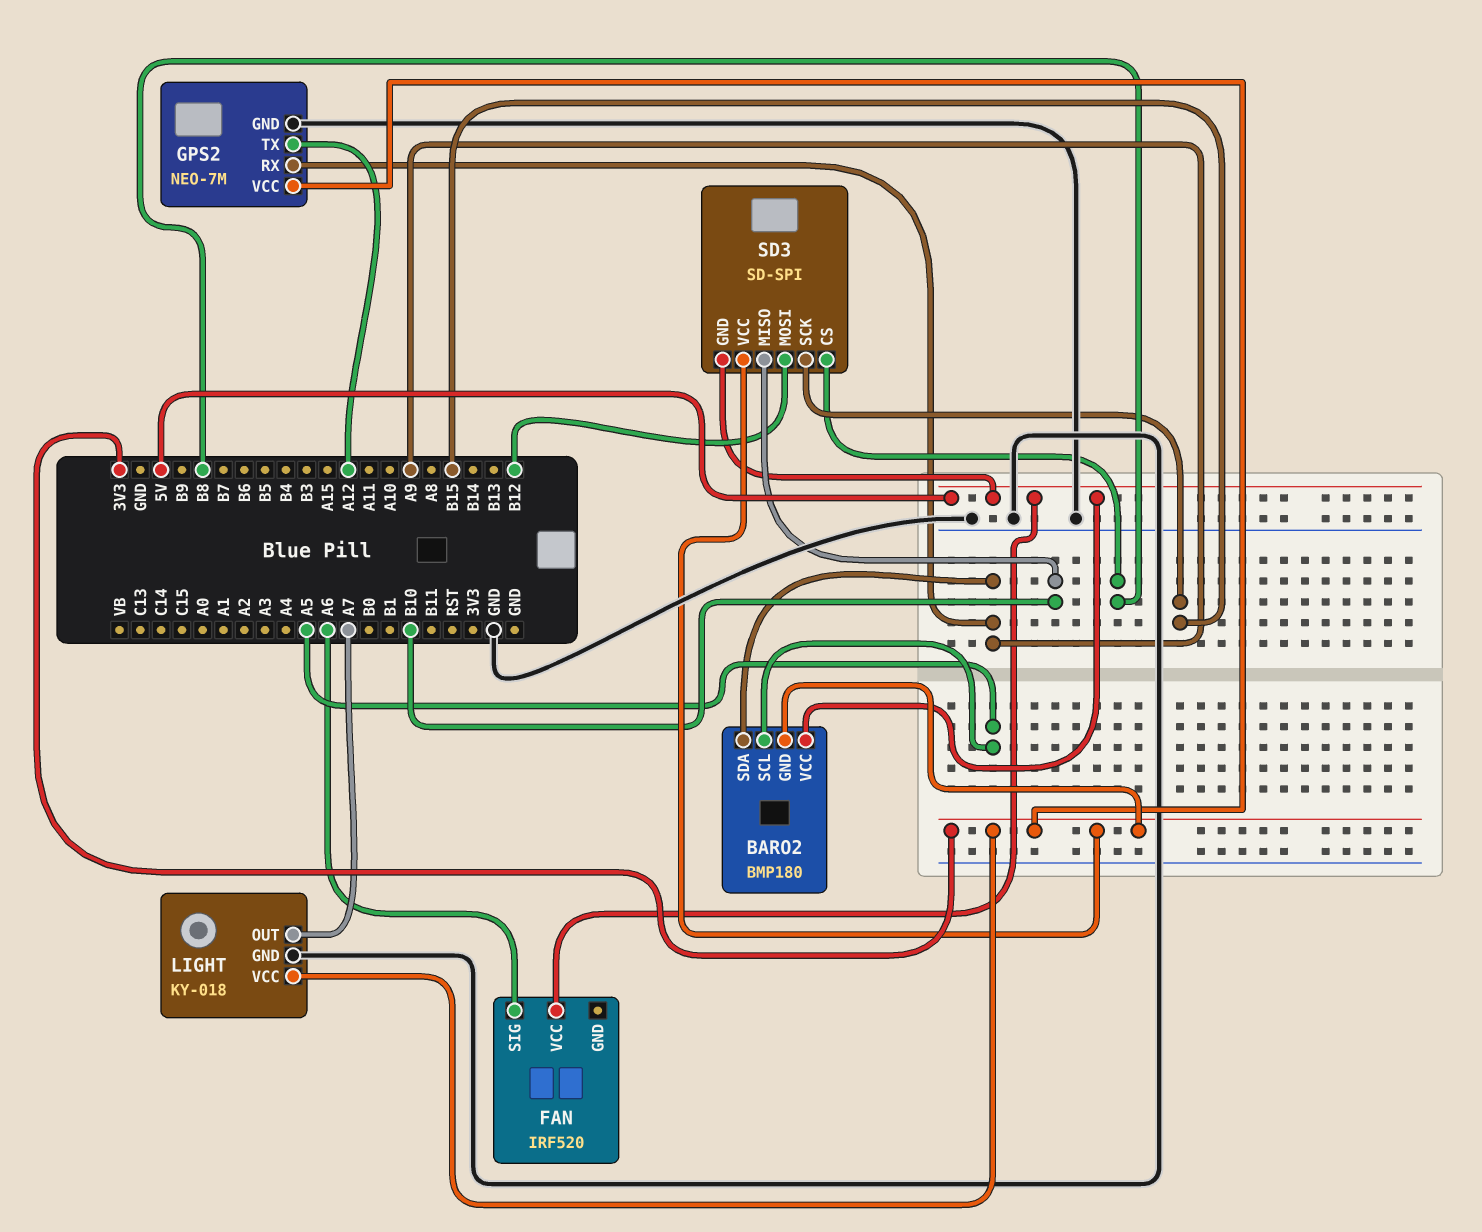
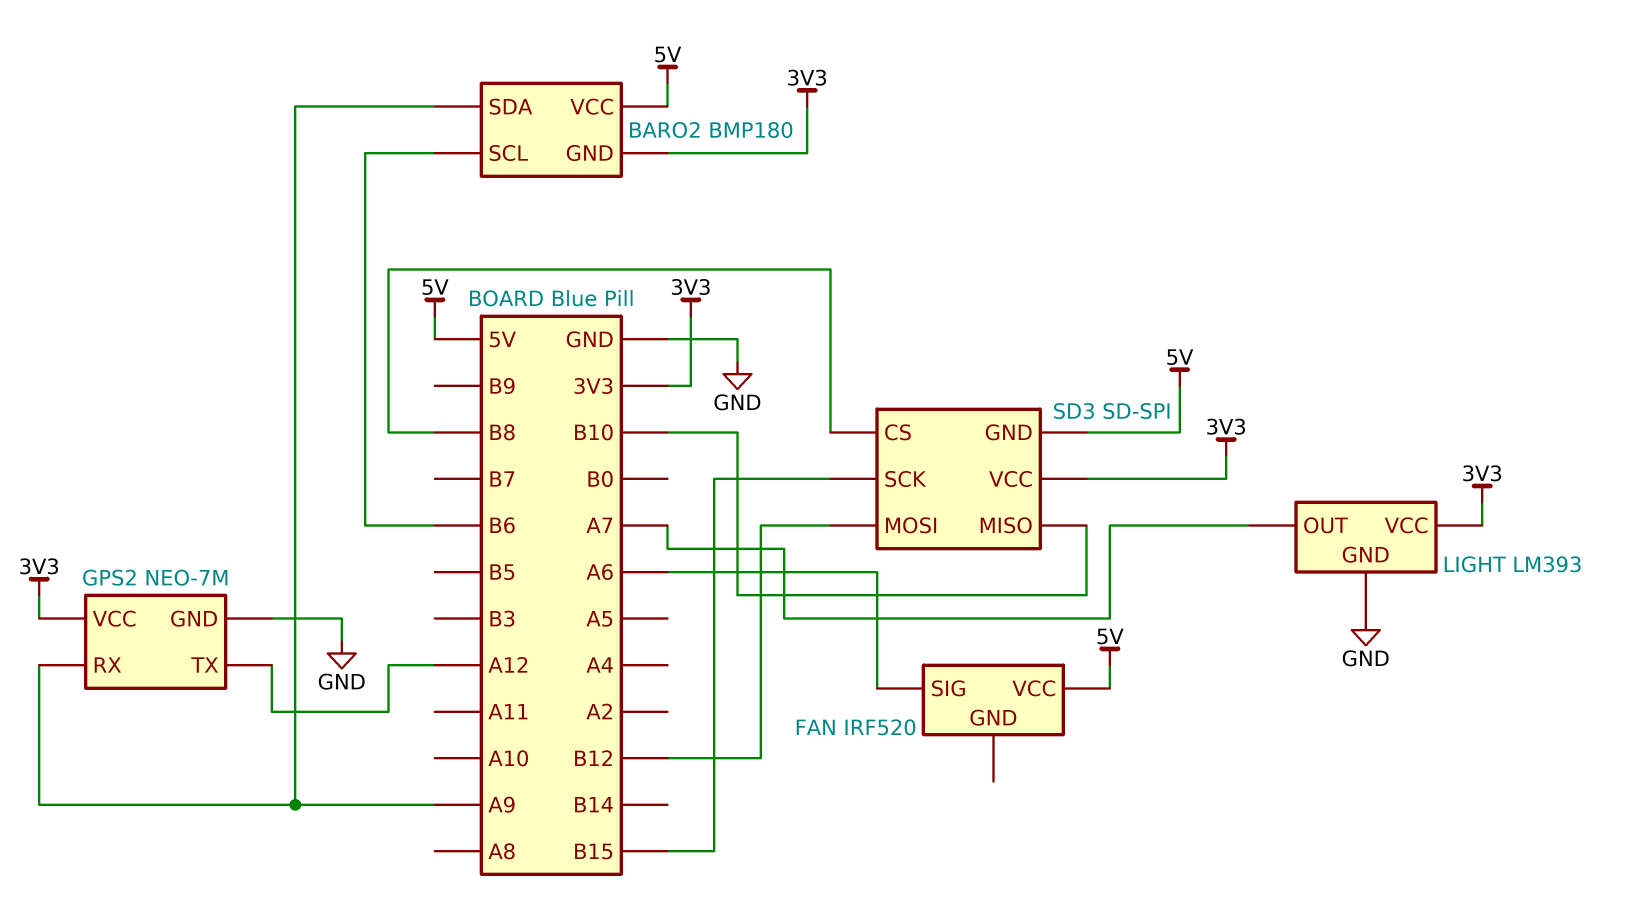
BARO2 pin SCL: A5 -> B6
LIGHT: KY-018 -> LM393

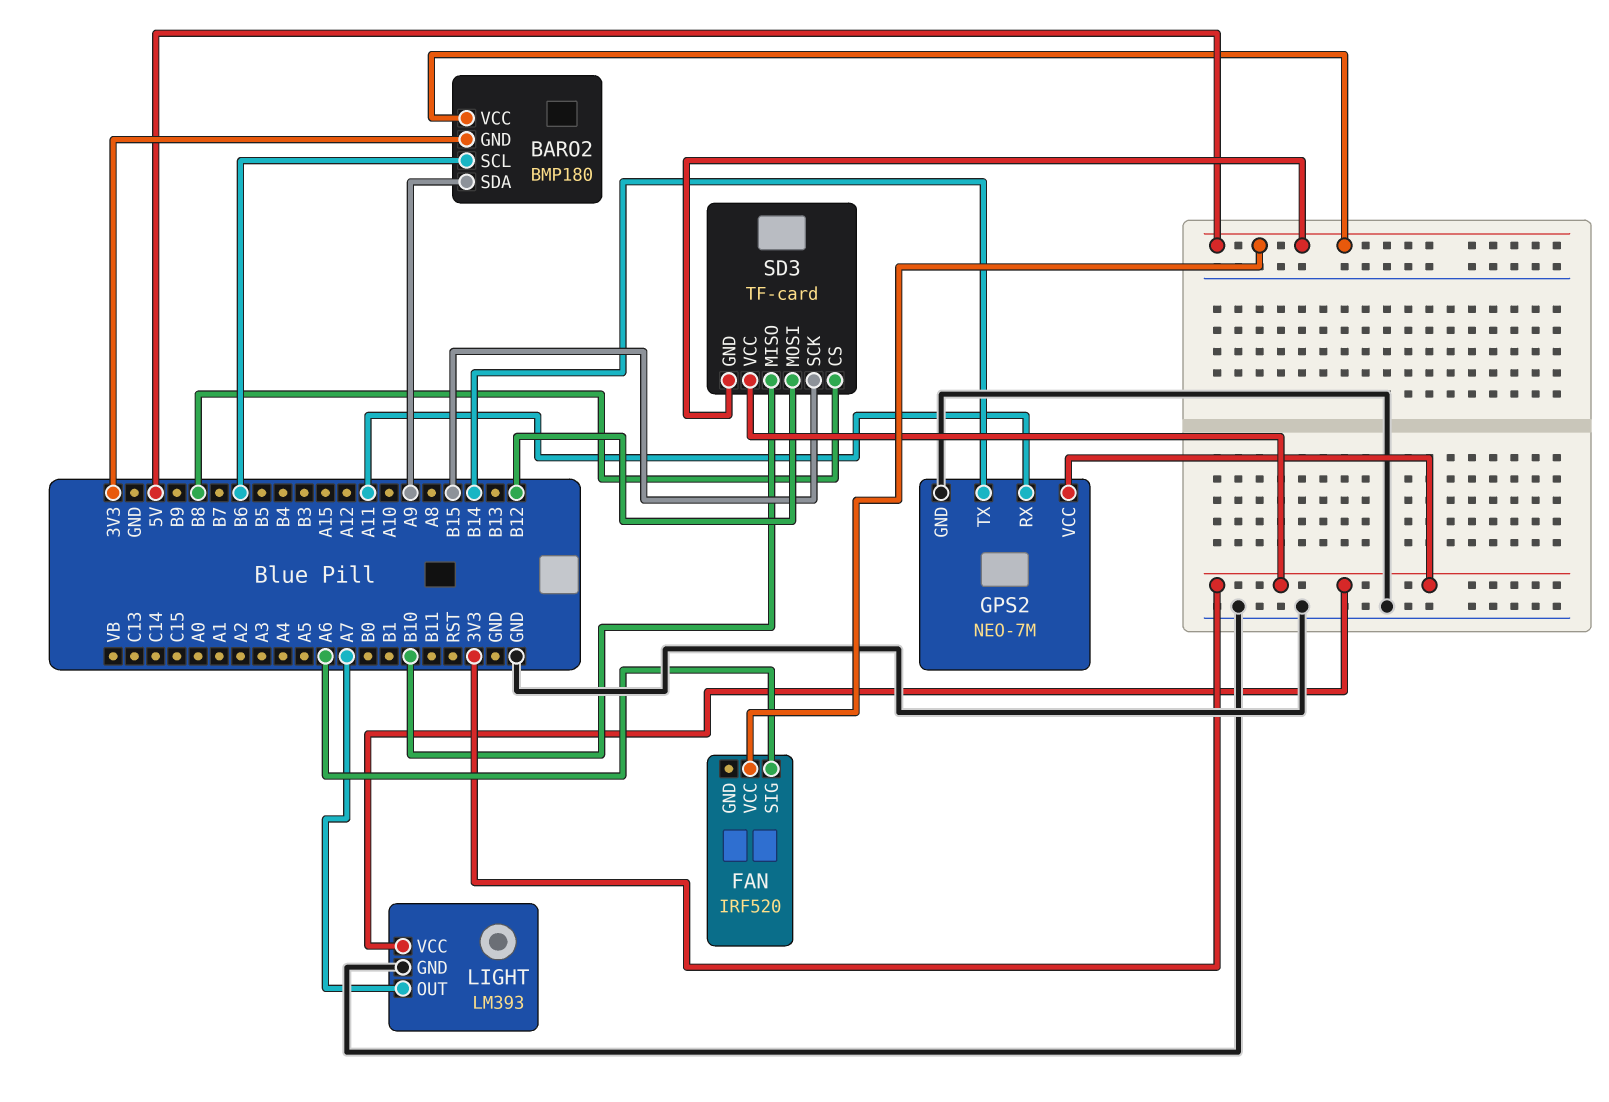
GPS2 pin RX: A9 -> A11
GPS2 pin TX: A12 -> B14
SD3: SD-SPI -> TF-card

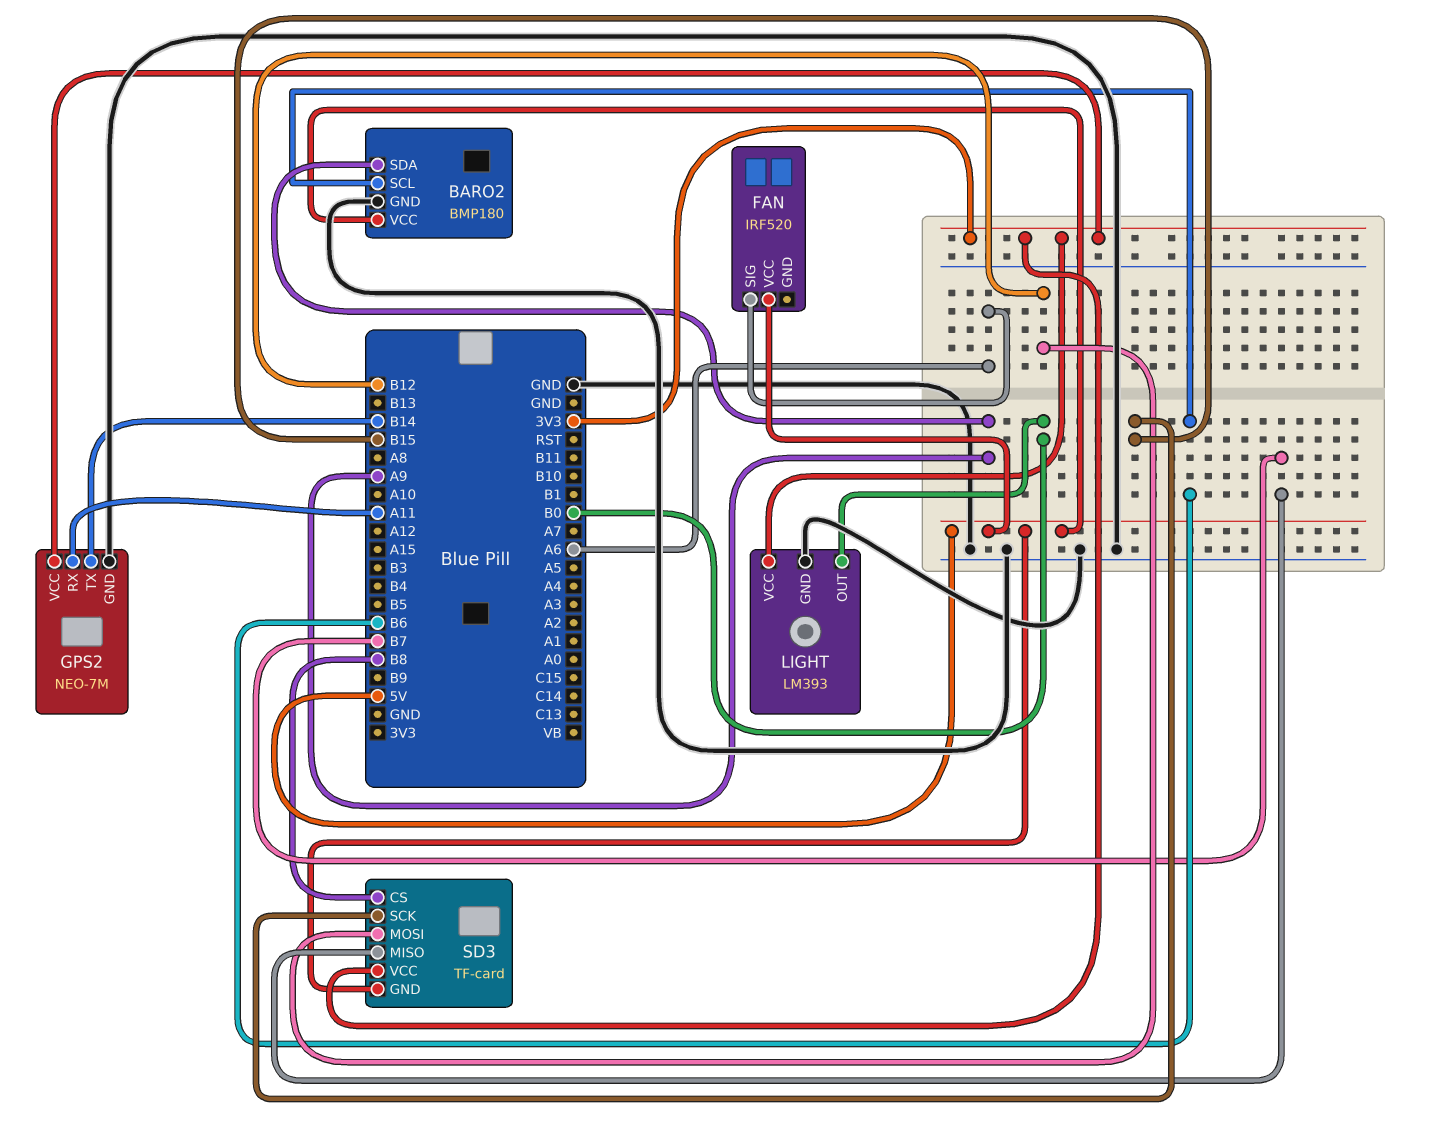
BARO2 pin GND: 3V3 -> GND
LIGHT pin OUT: A7 -> B0
SD3 pin MISO: B10 -> B7

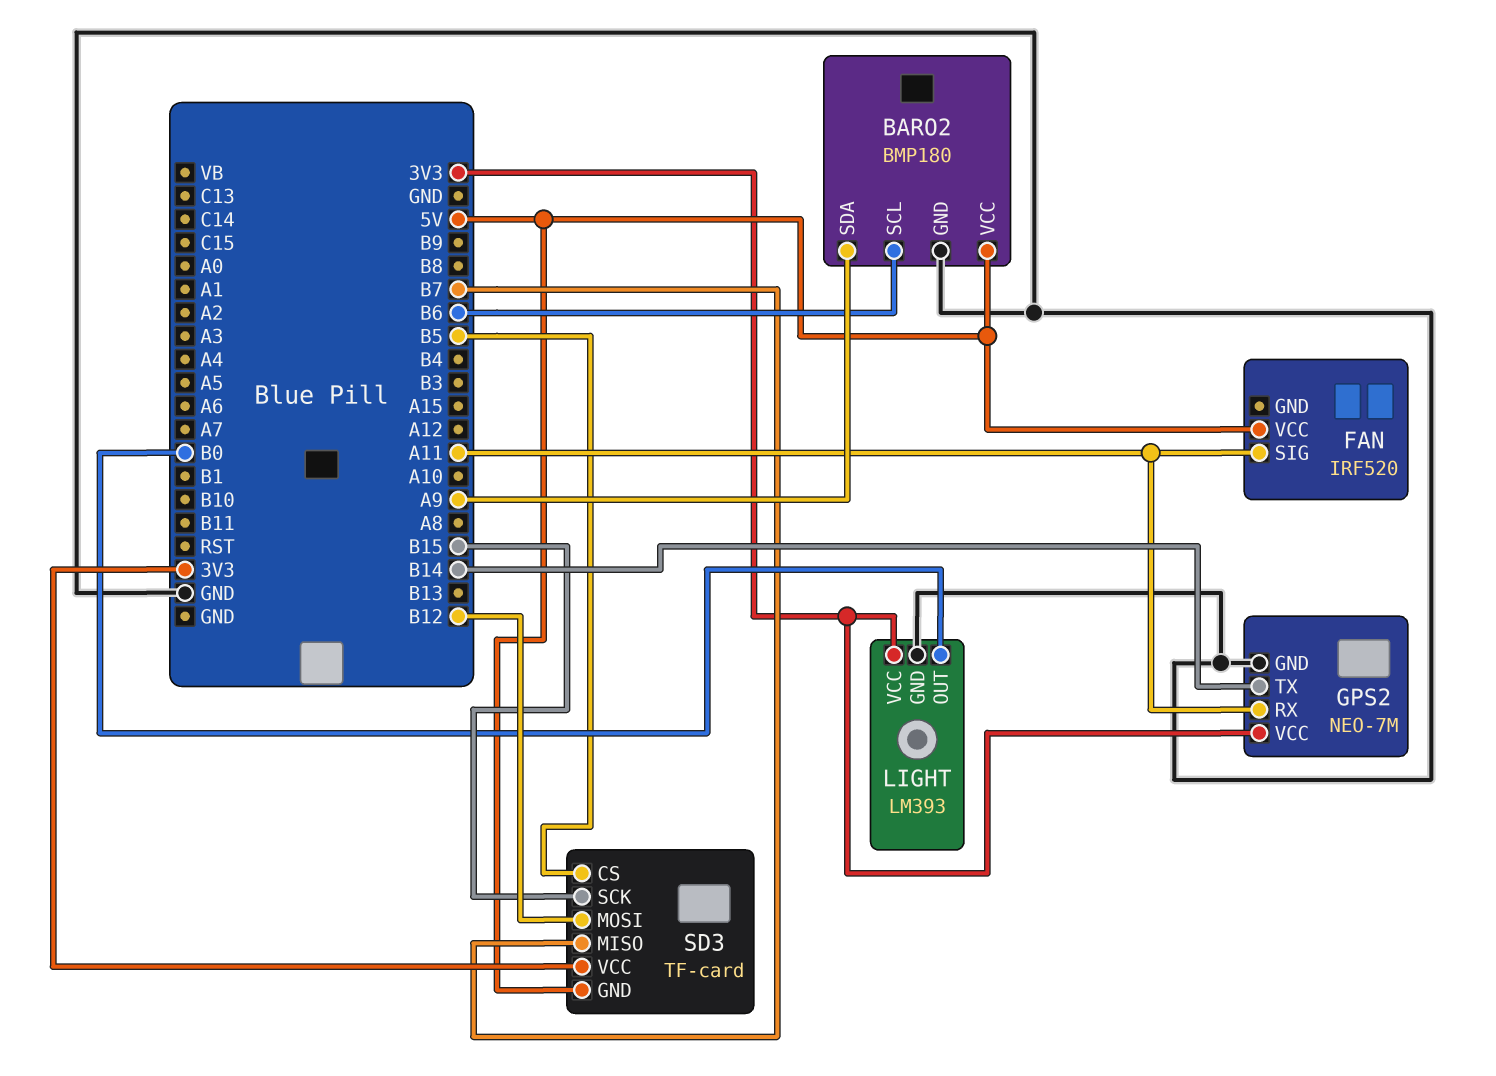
FAN pin SIG: A6 -> A11
SD3 pin CS: B8 -> B5

